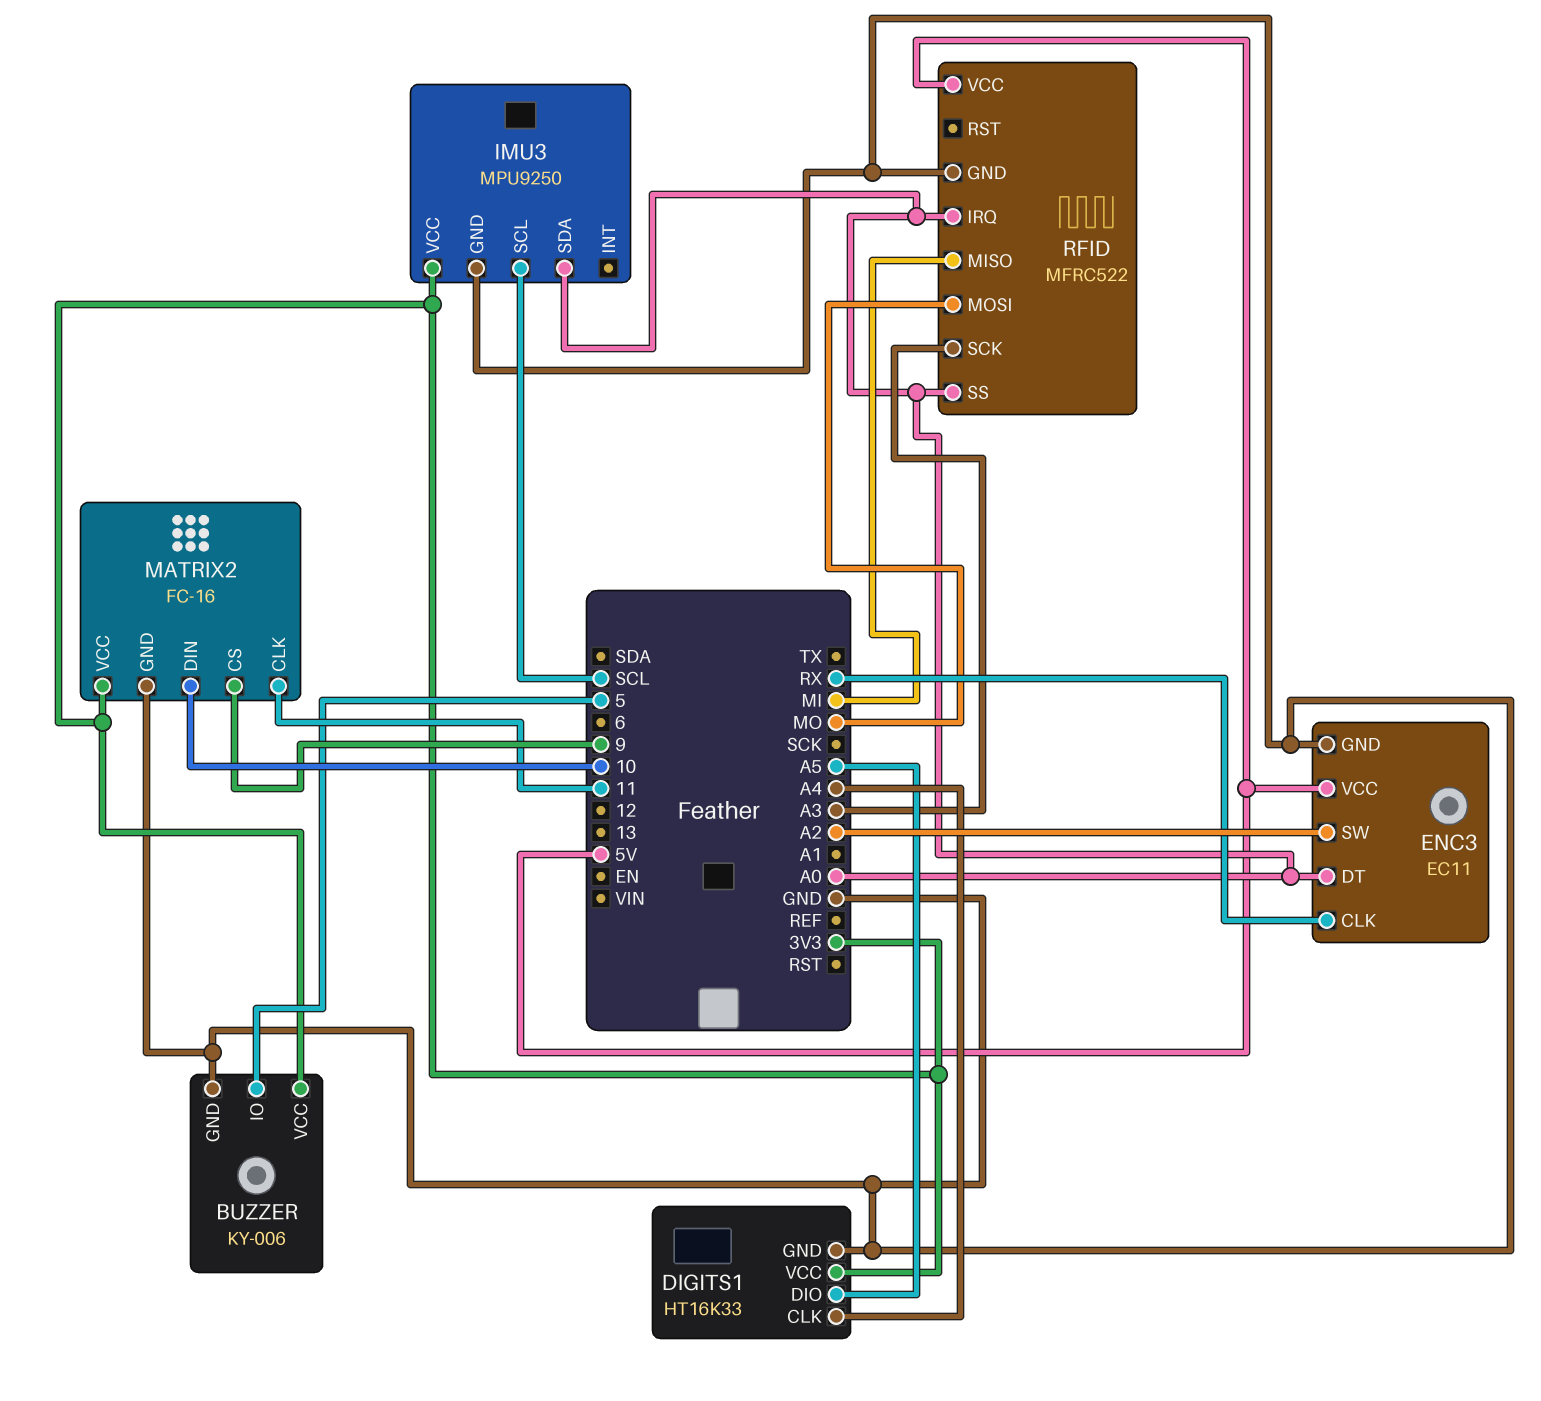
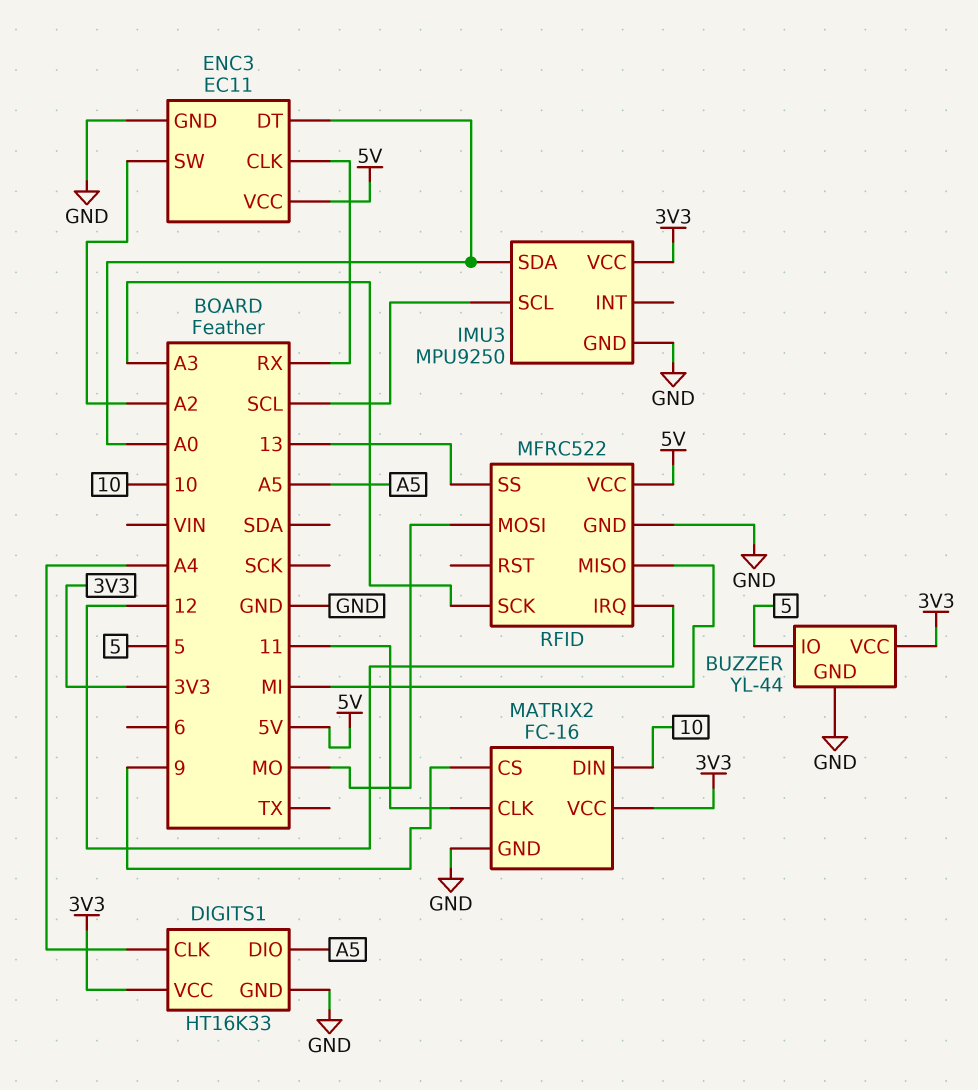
BUZZER: KY-006 -> YL-44
RFID pin IRQ: A0 -> 12
RFID pin SS: A0 -> 13

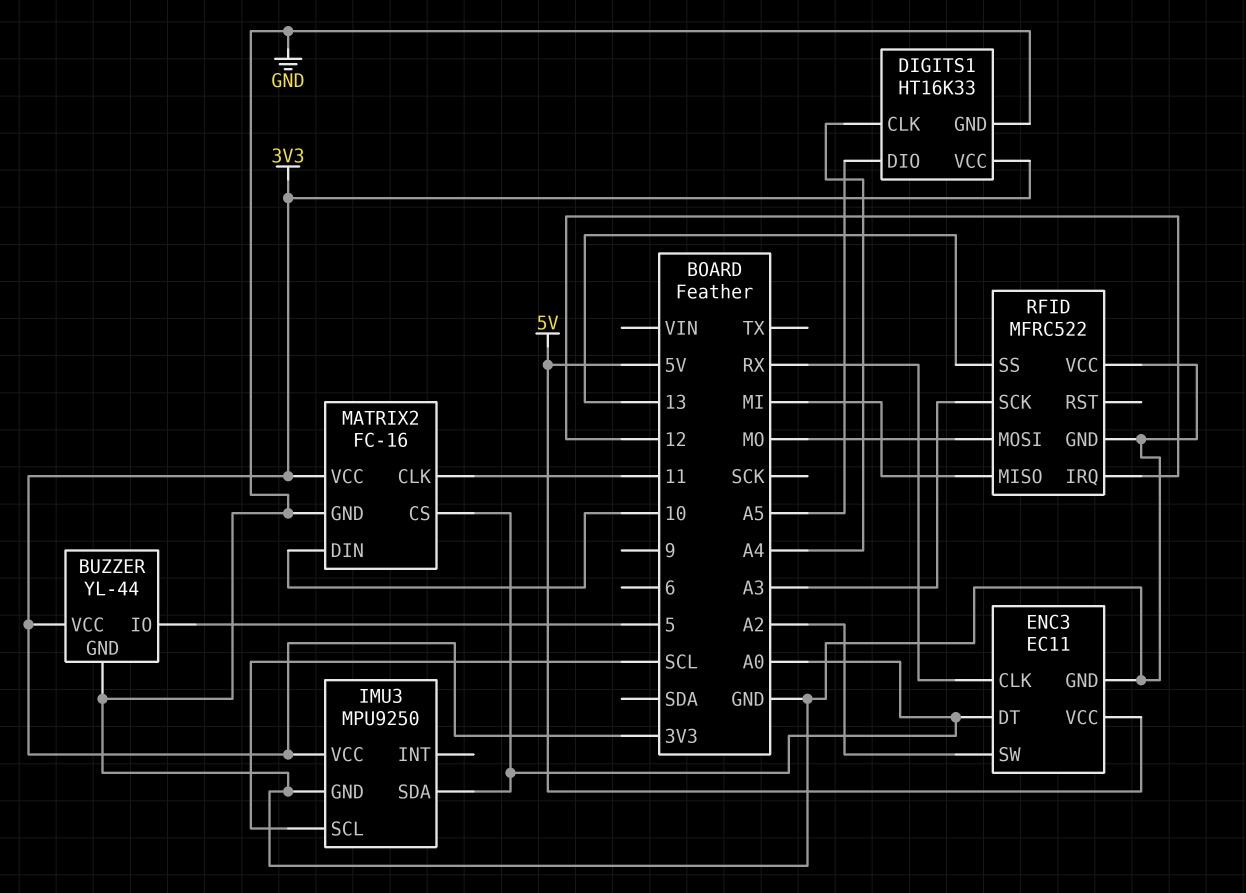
MATRIX2 pin CS: 9 -> A0
RFID pin VCC: 5V -> GND

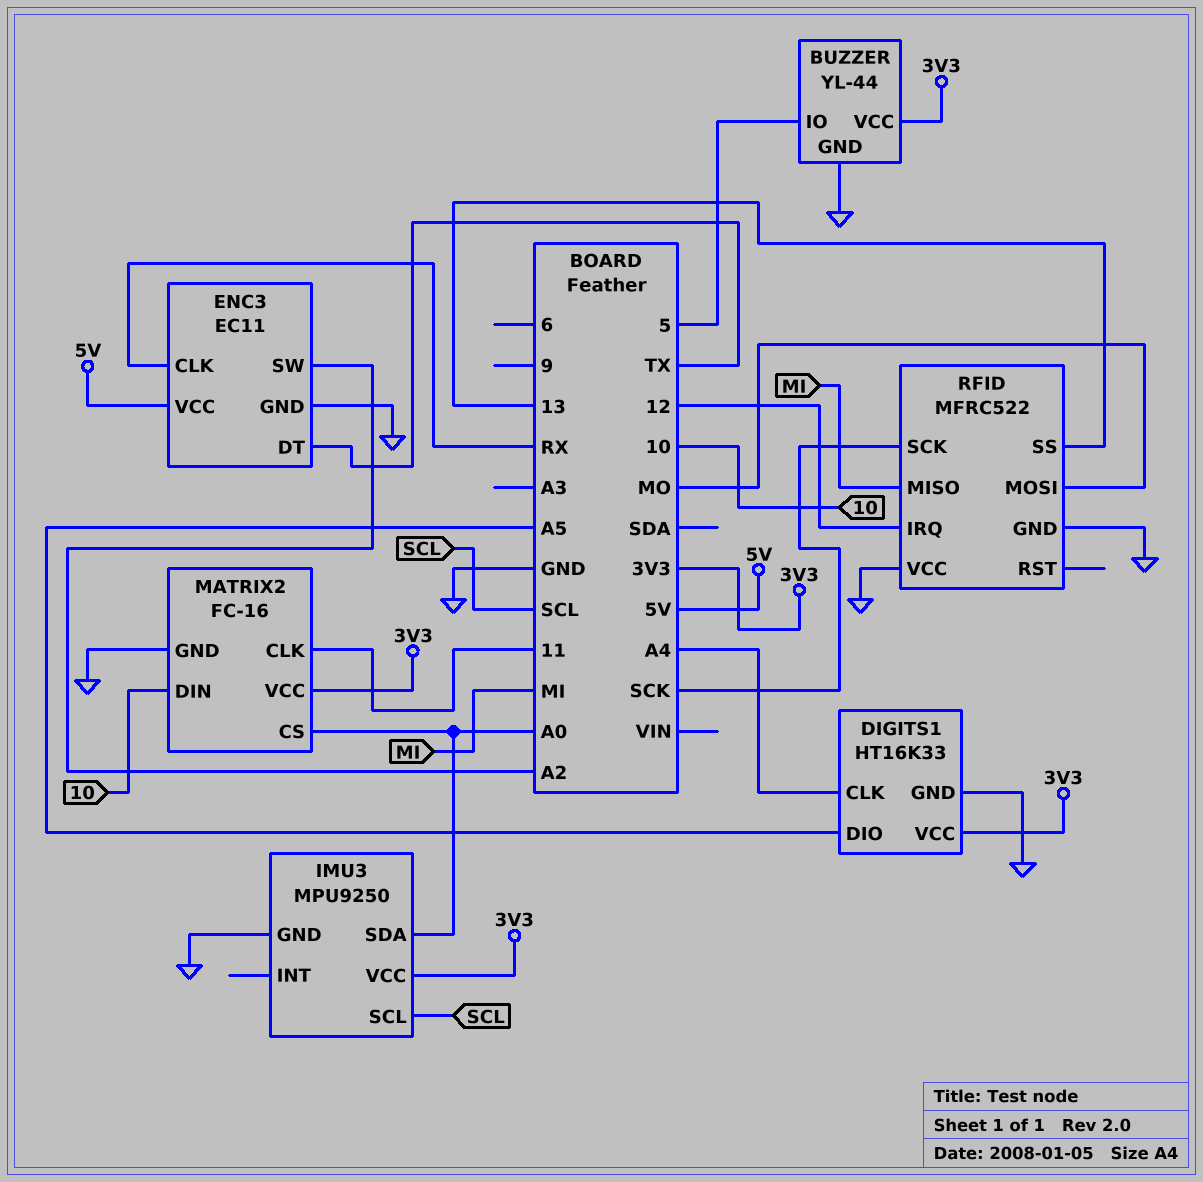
ENC3 pin DT: A0 -> TX
RFID pin SCK: A3 -> SCK

